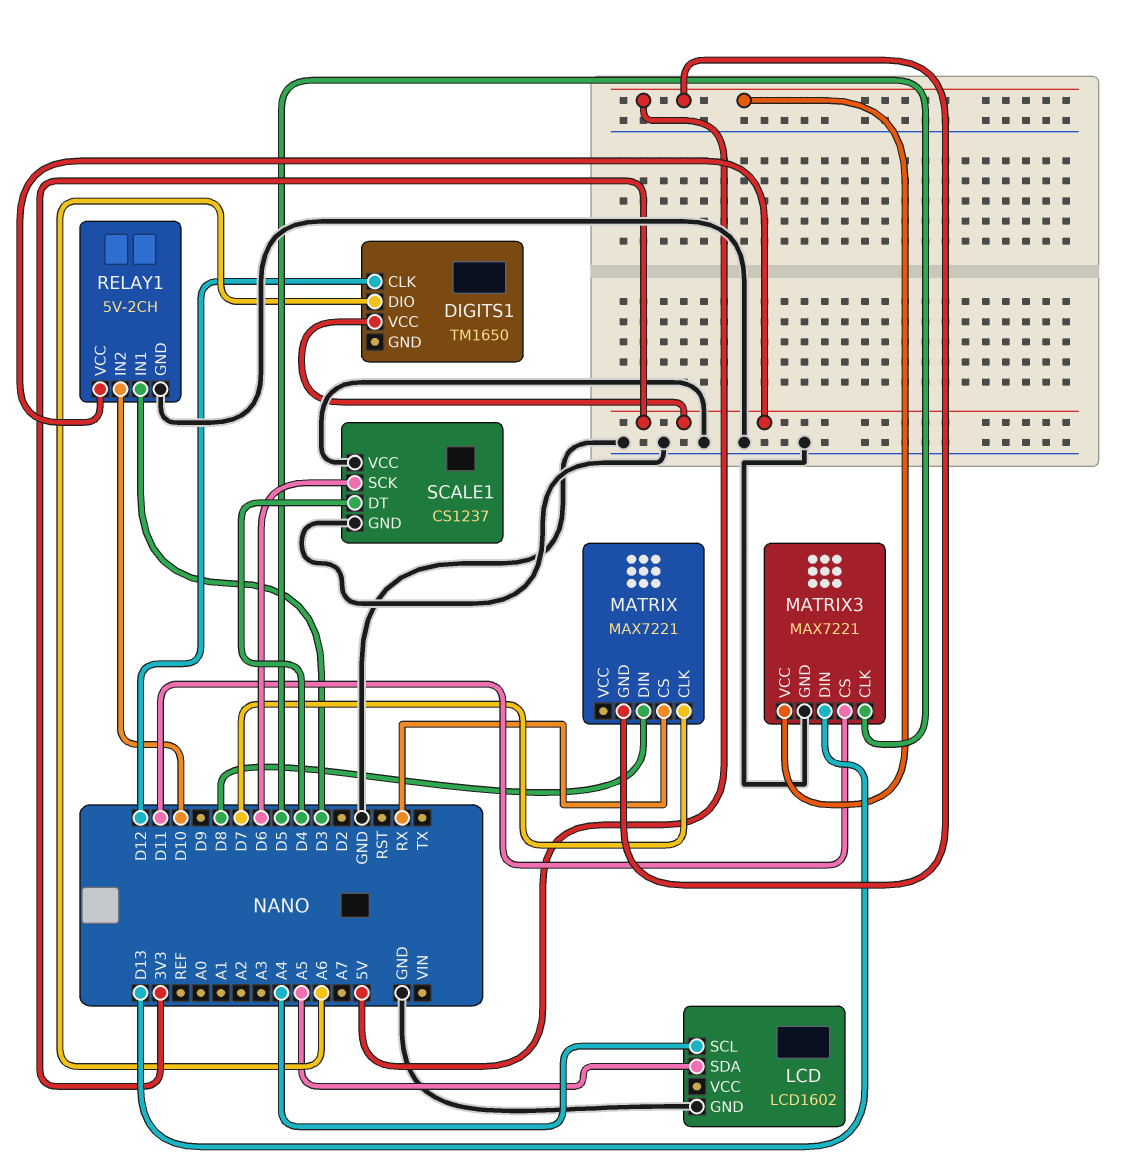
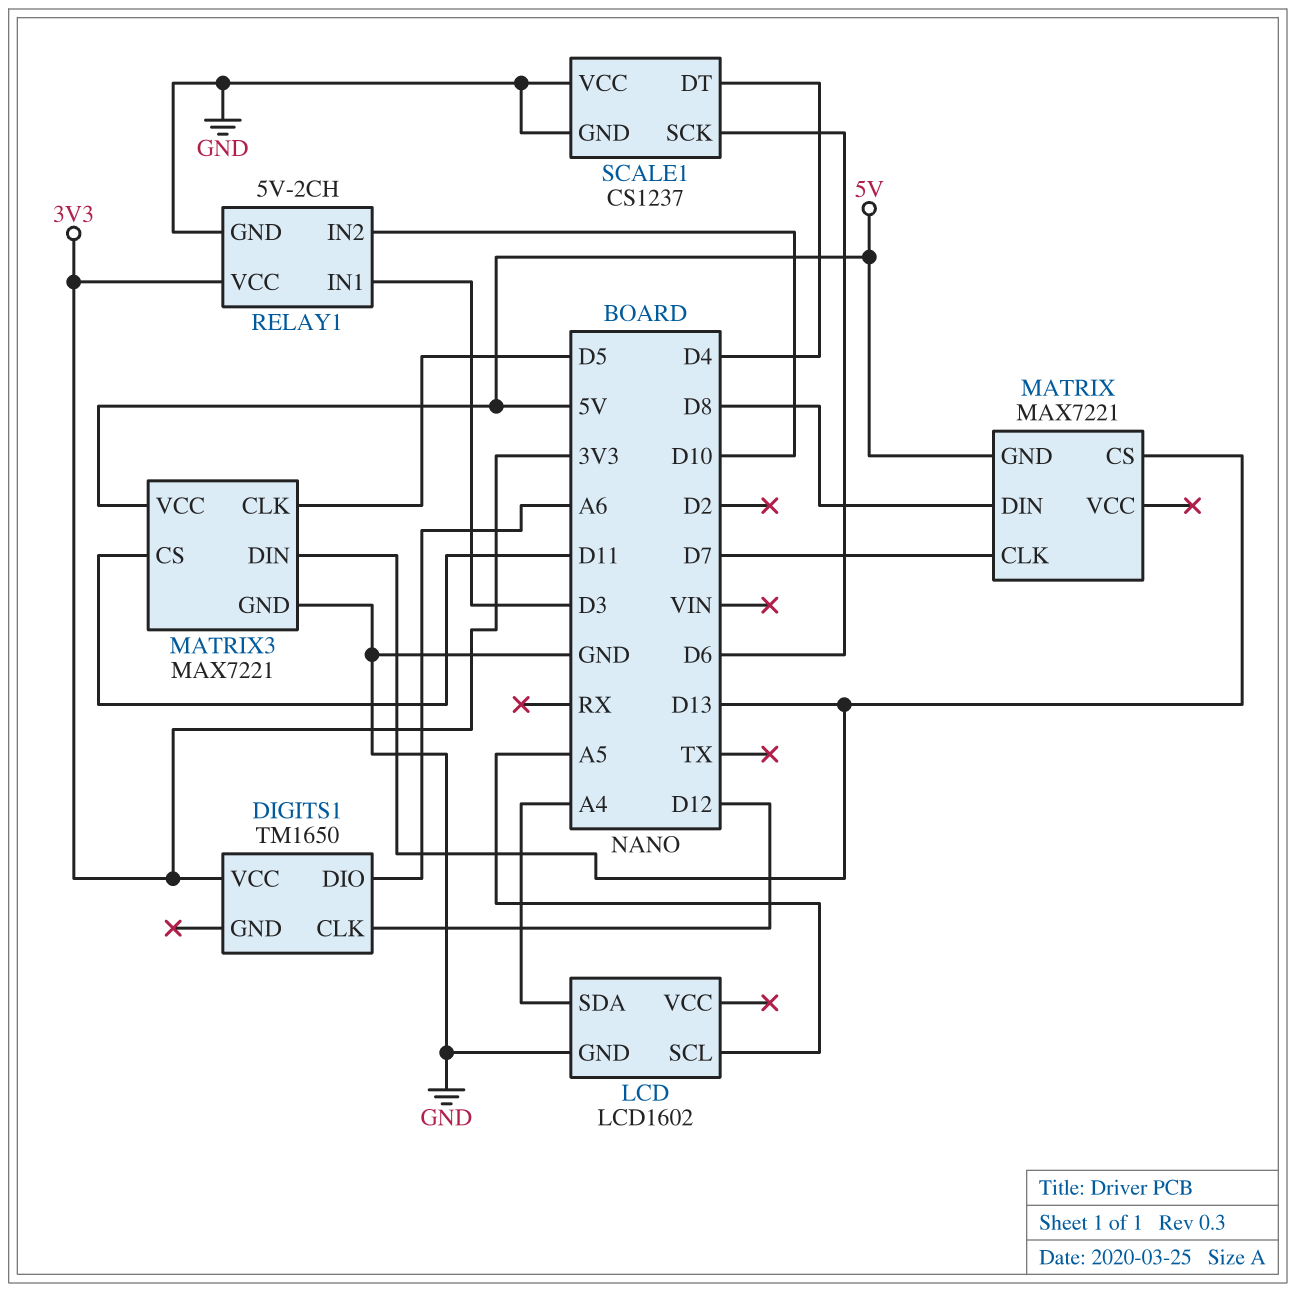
LCD pin SCL: A4 -> A5
LCD pin SDA: A5 -> A4
MATRIX pin CS: RX -> D13

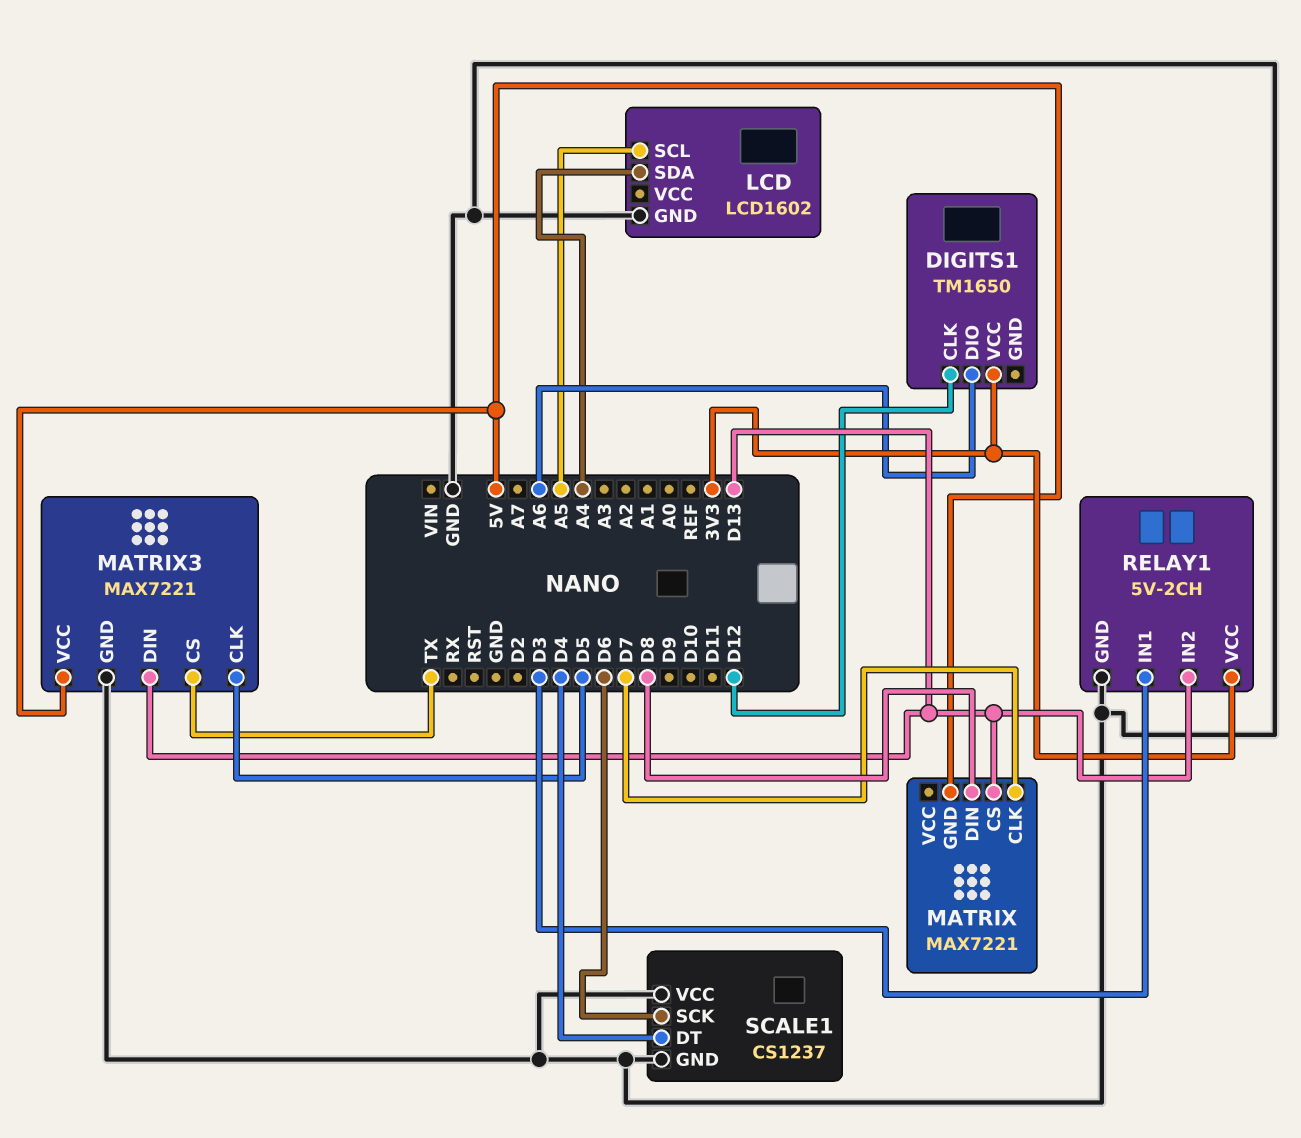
MATRIX3 pin CS: D11 -> TX
RELAY1 pin IN2: D10 -> D13

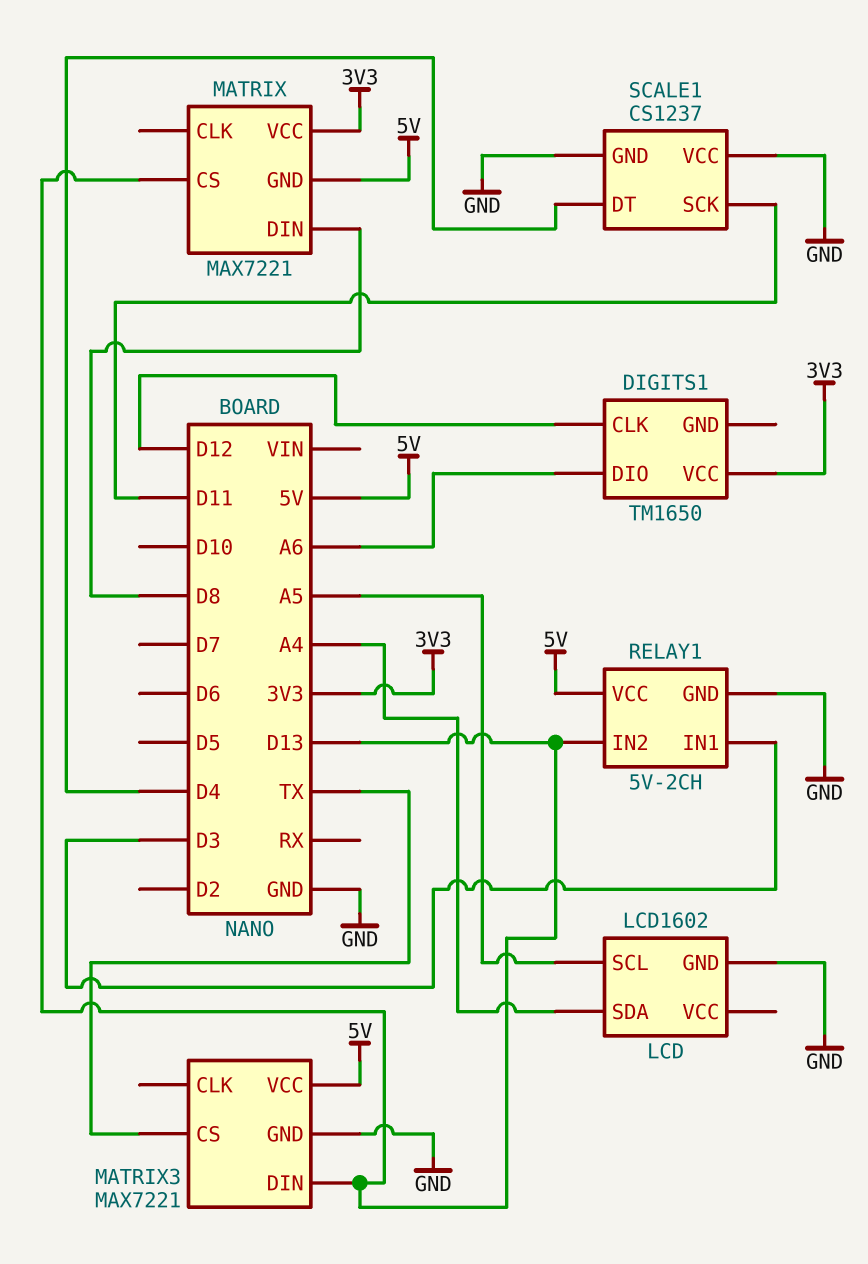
MATRIX pin CLK: D7 -> none
MATRIX pin VCC: none -> 3V3
MATRIX3 pin CLK: D5 -> none
RELAY1 pin VCC: 3V3 -> 5V
SCALE1 pin SCK: D6 -> D11

